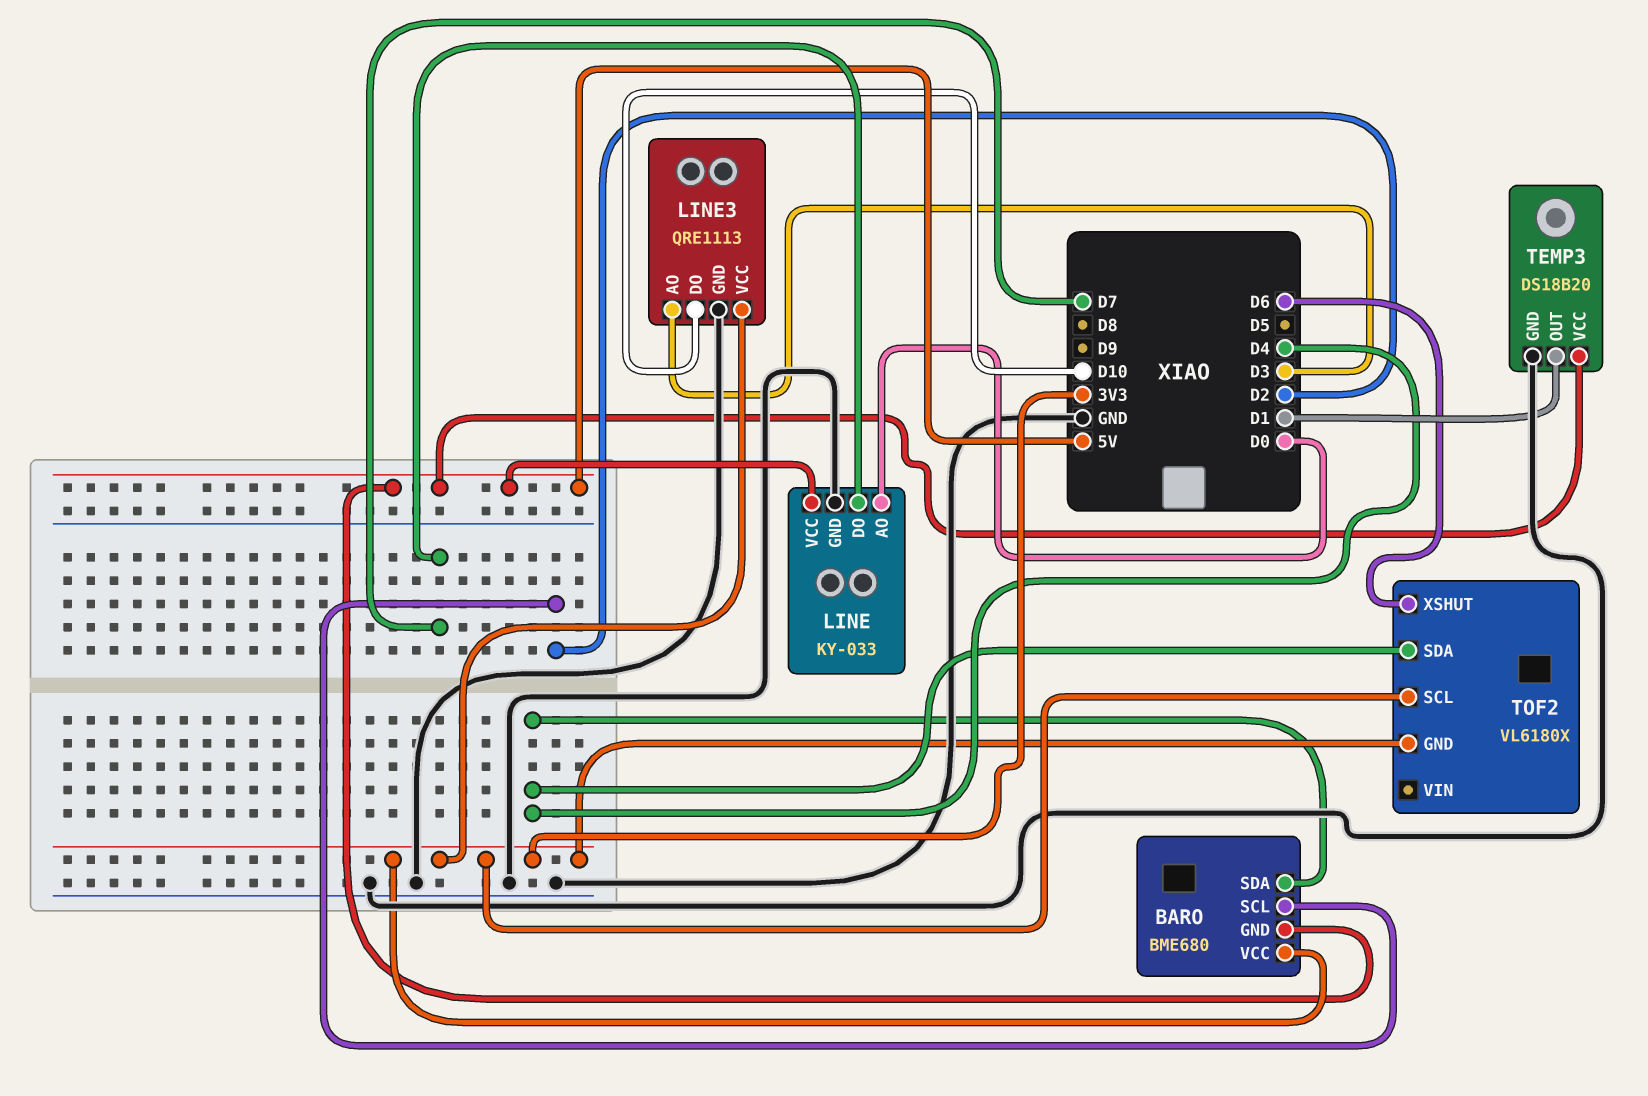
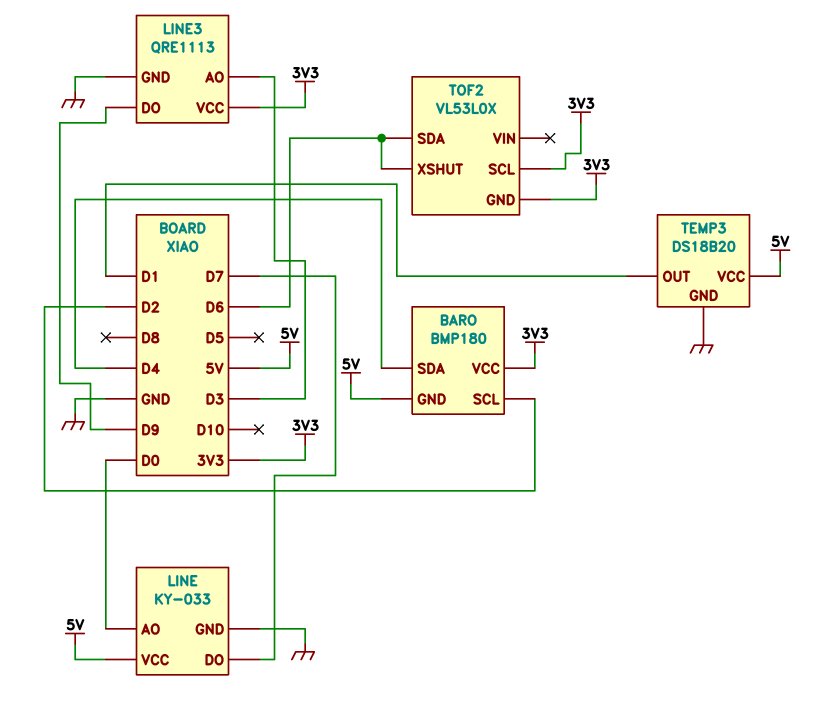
BARO: BME680 -> BMP180
LINE3 pin DO: D10 -> D9
TOF2: VL6180X -> VL53L0X
TOF2 pin SDA: D4 -> D6

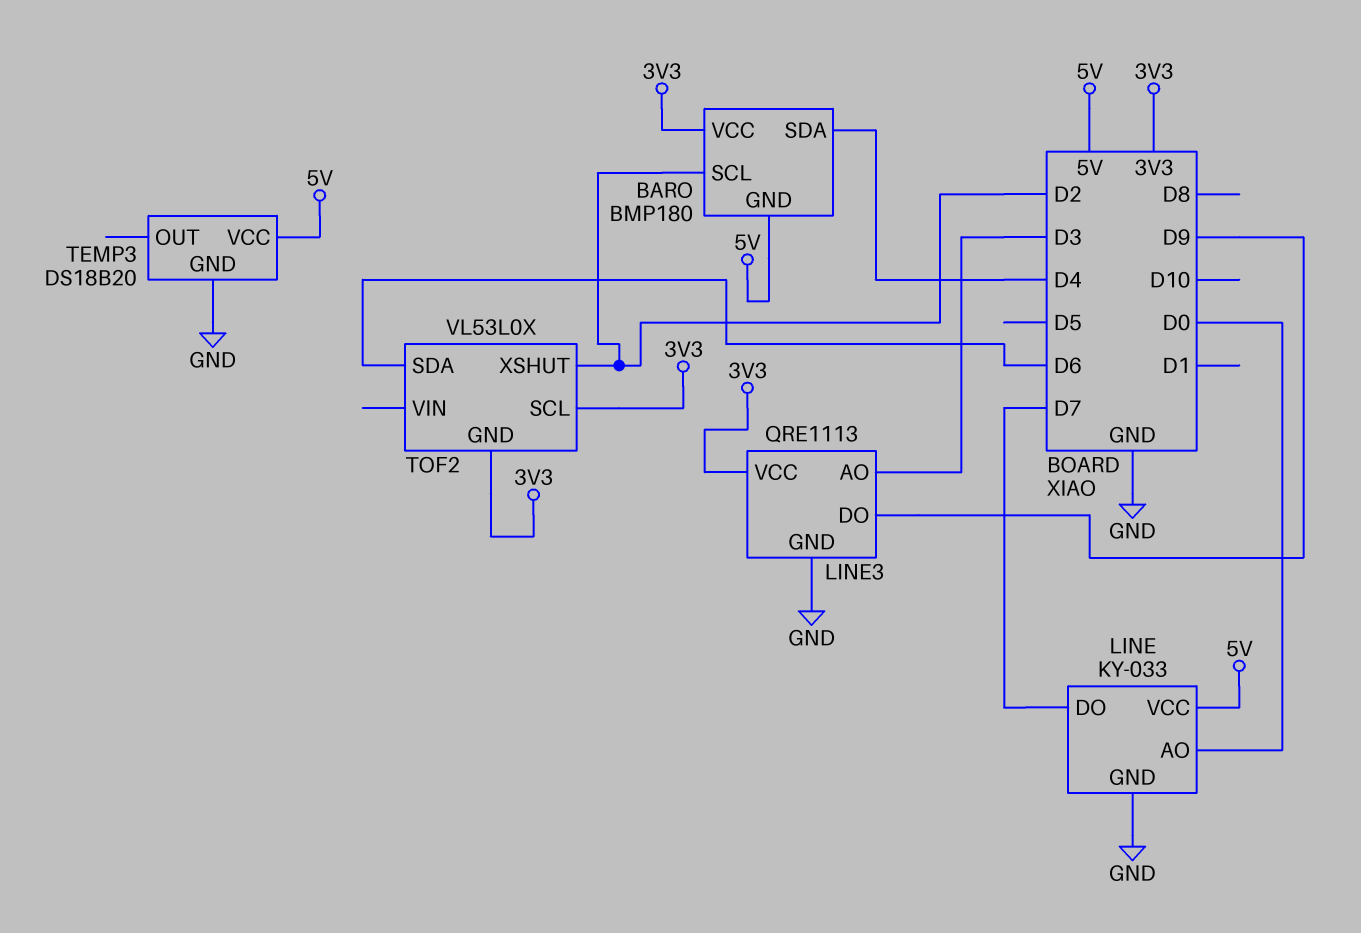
TEMP3 pin OUT: D1 -> none
TOF2 pin XSHUT: D6 -> D2

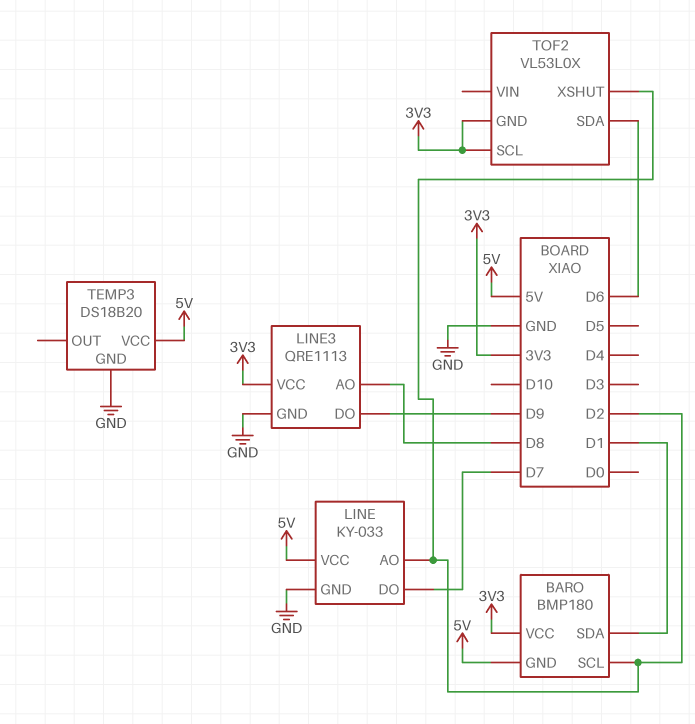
BARO pin SDA: D4 -> D1
LINE pin AO: D0 -> D2
LINE3 pin AO: D3 -> D8

